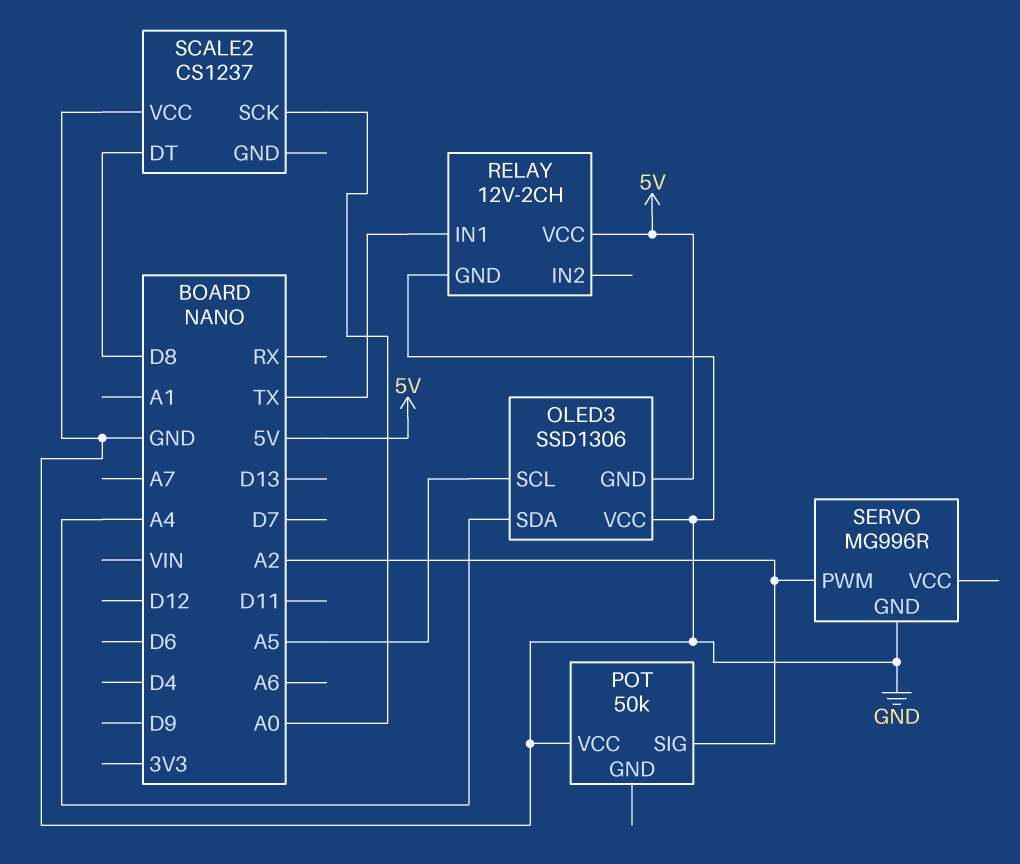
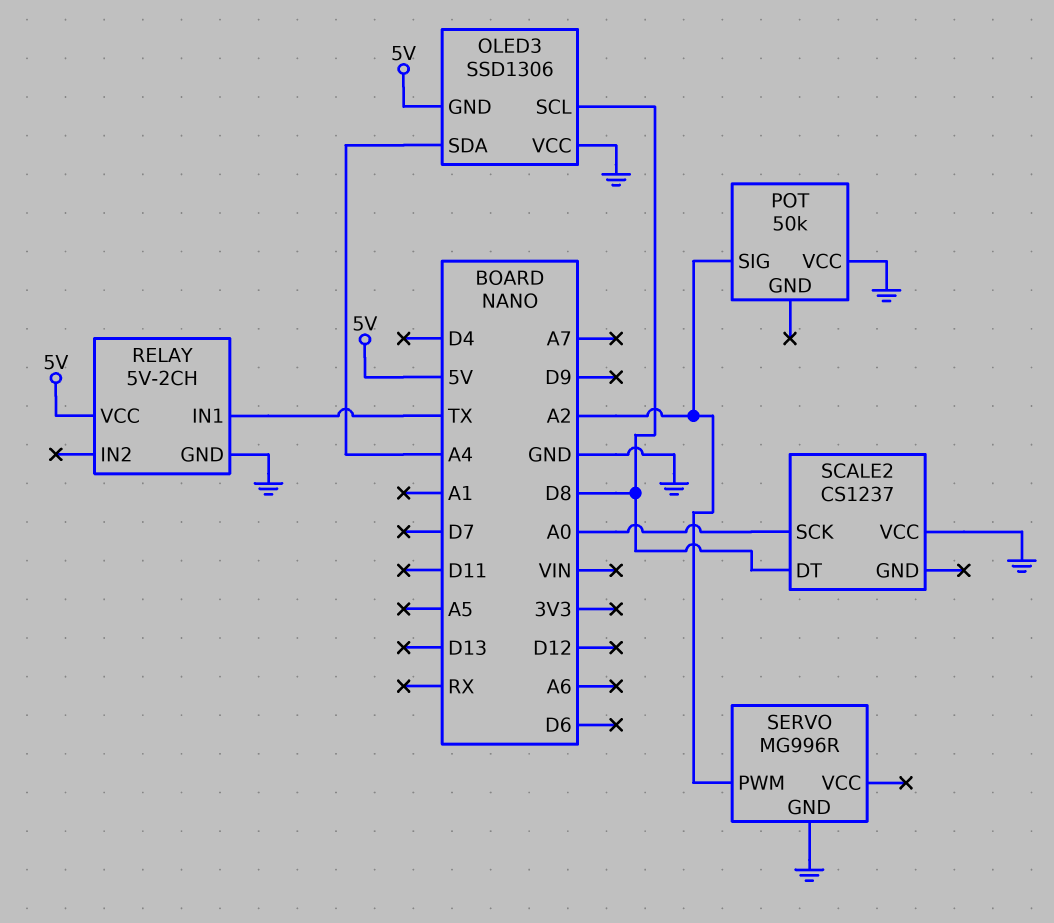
OLED3 pin SCL: A5 -> D8
RELAY: 12V-2CH -> 5V-2CH

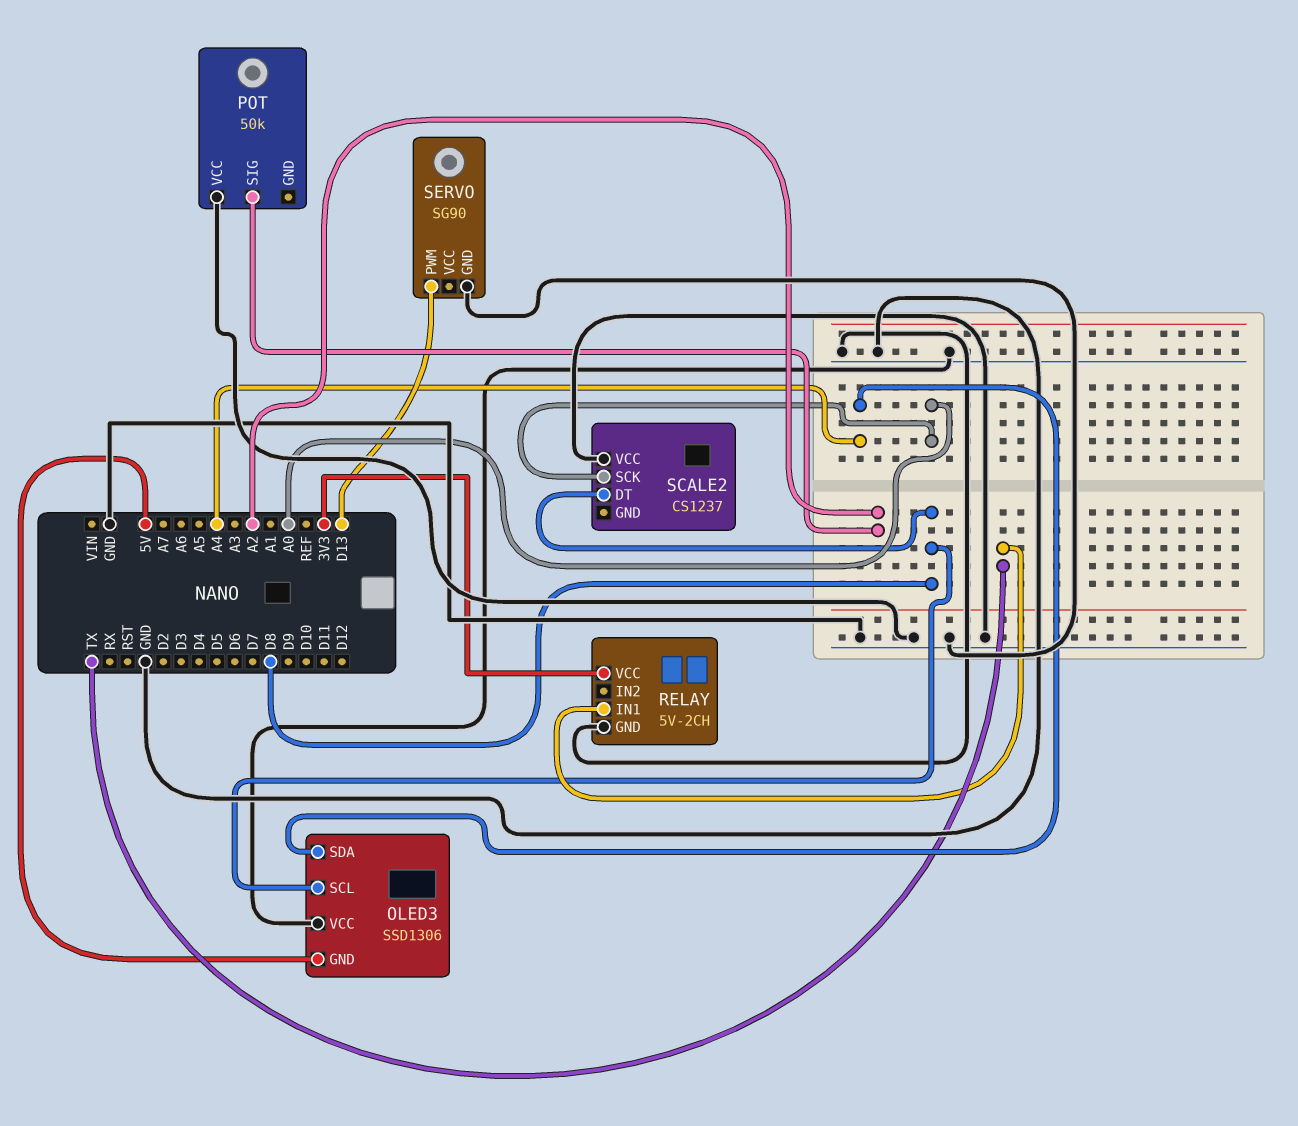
RELAY pin VCC: 5V -> 3V3
SERVO: MG996R -> SG90
SERVO pin PWM: A2 -> D13

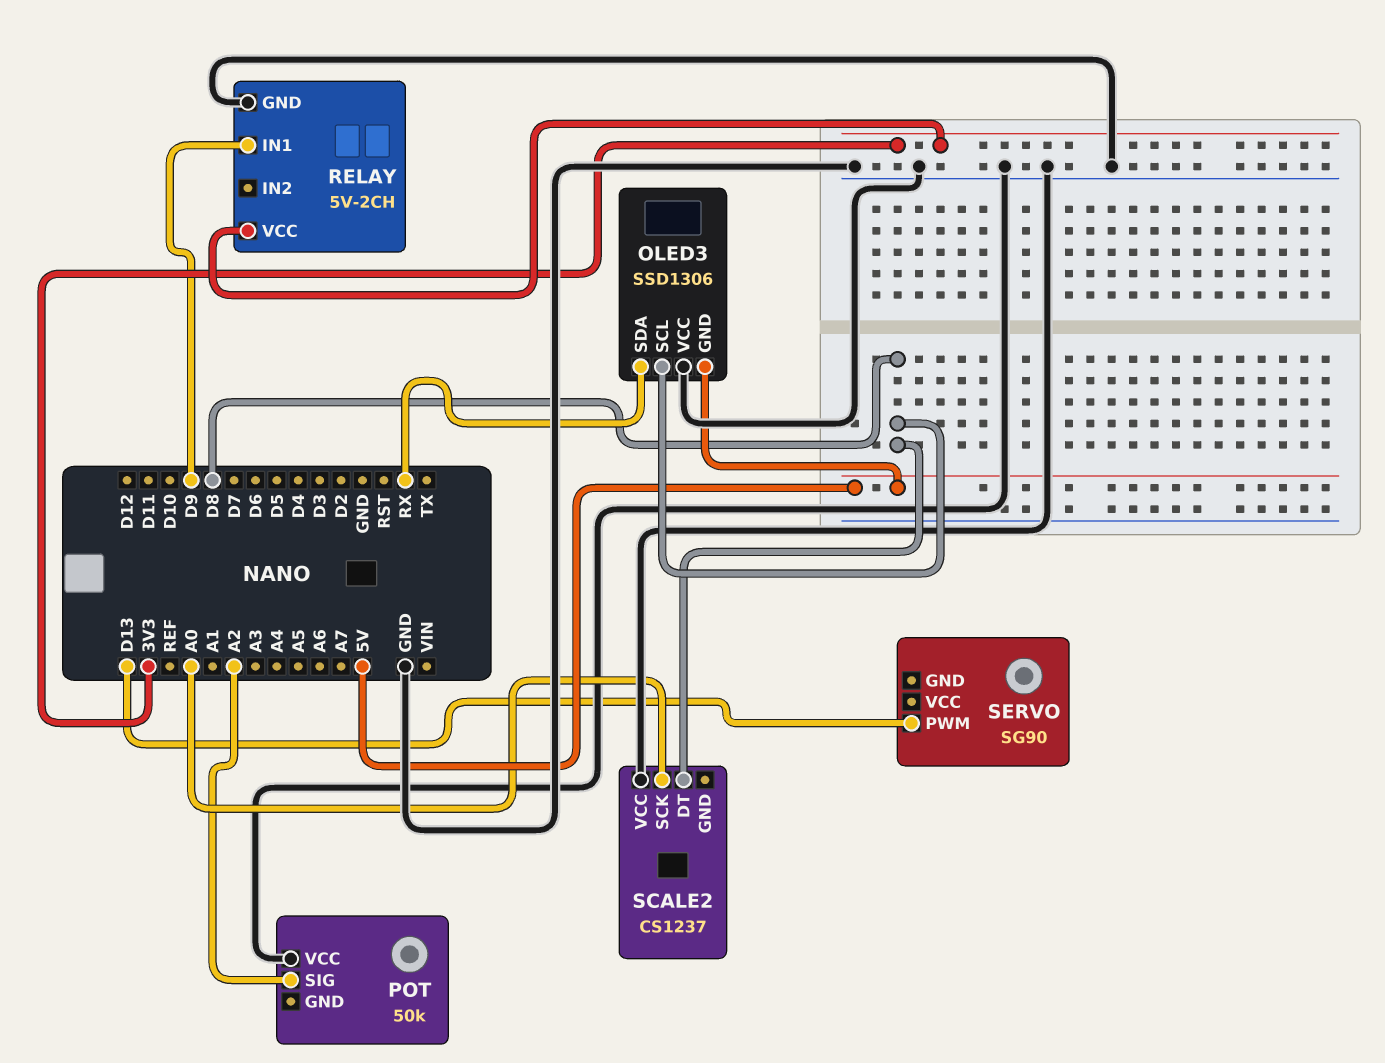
OLED3 pin SDA: A4 -> RX
RELAY pin IN1: TX -> D9
SERVO pin GND: GND -> none

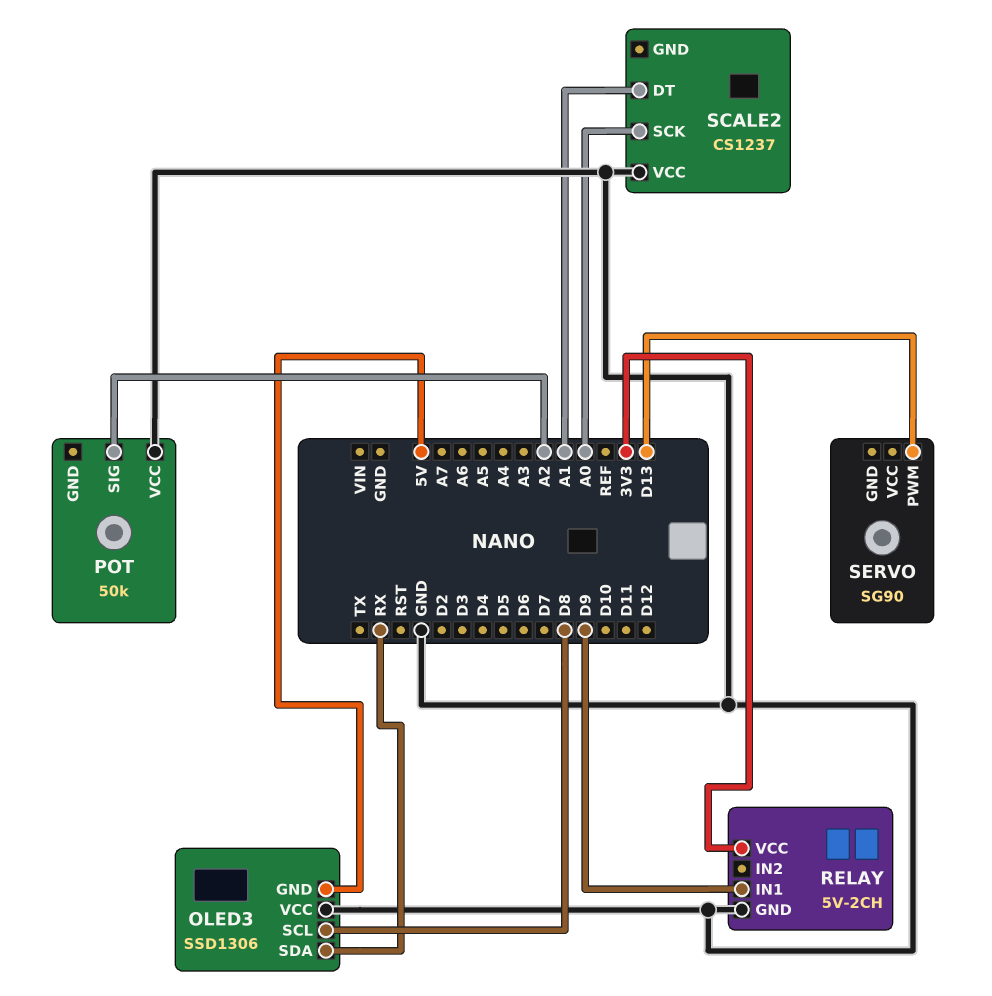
SCALE2 pin DT: D8 -> A1

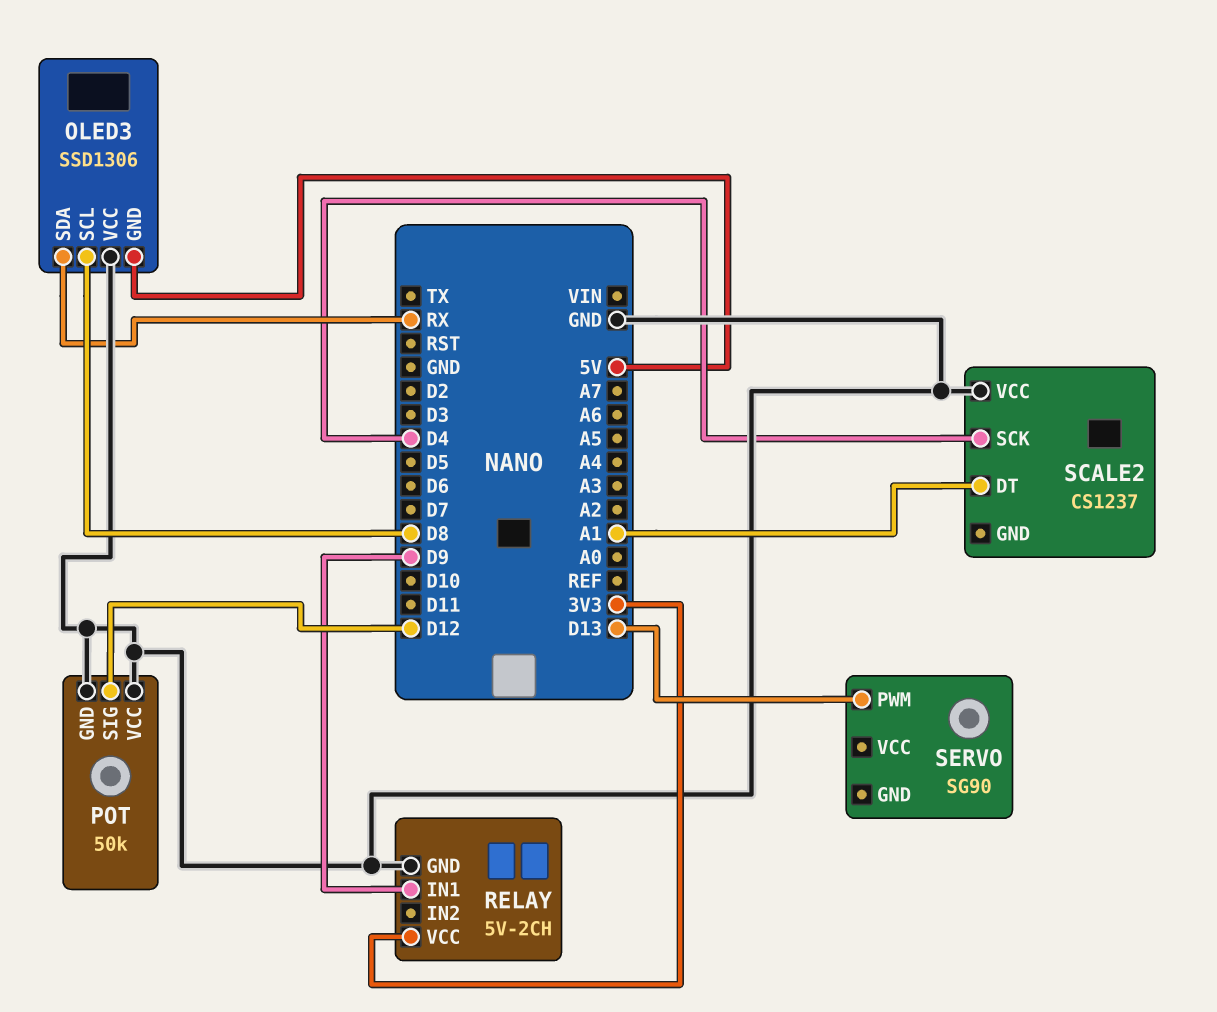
POT pin GND: none -> GND
POT pin SIG: A2 -> D12
SCALE2 pin SCK: A0 -> D4

